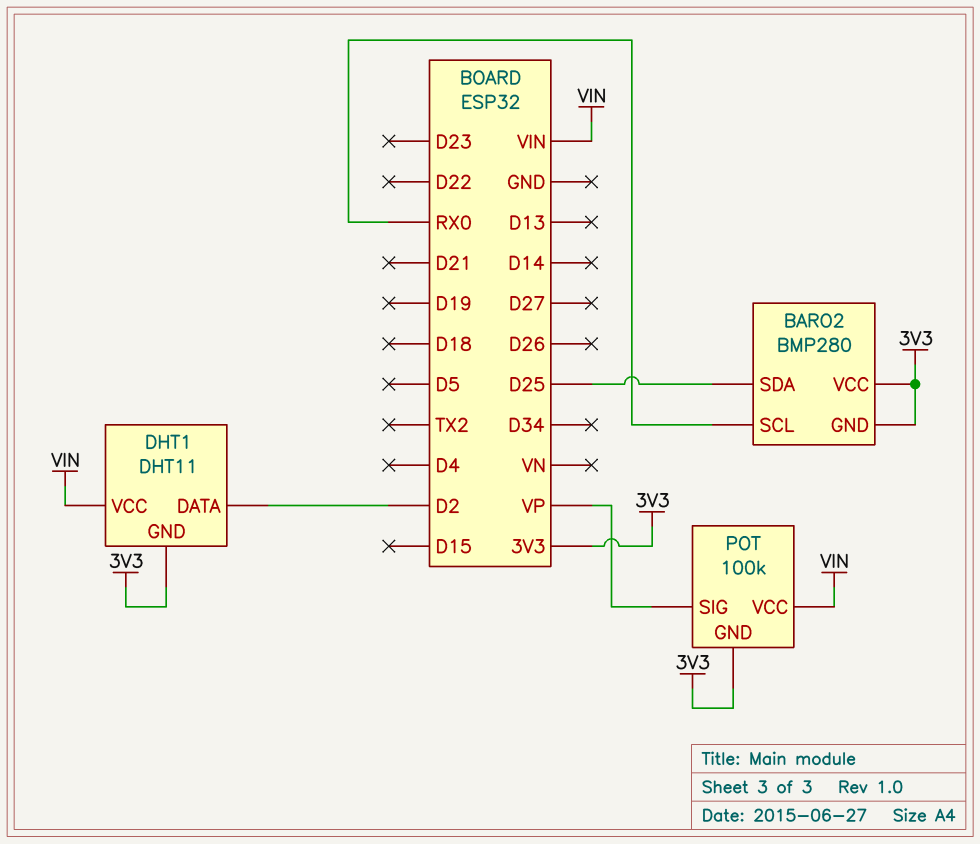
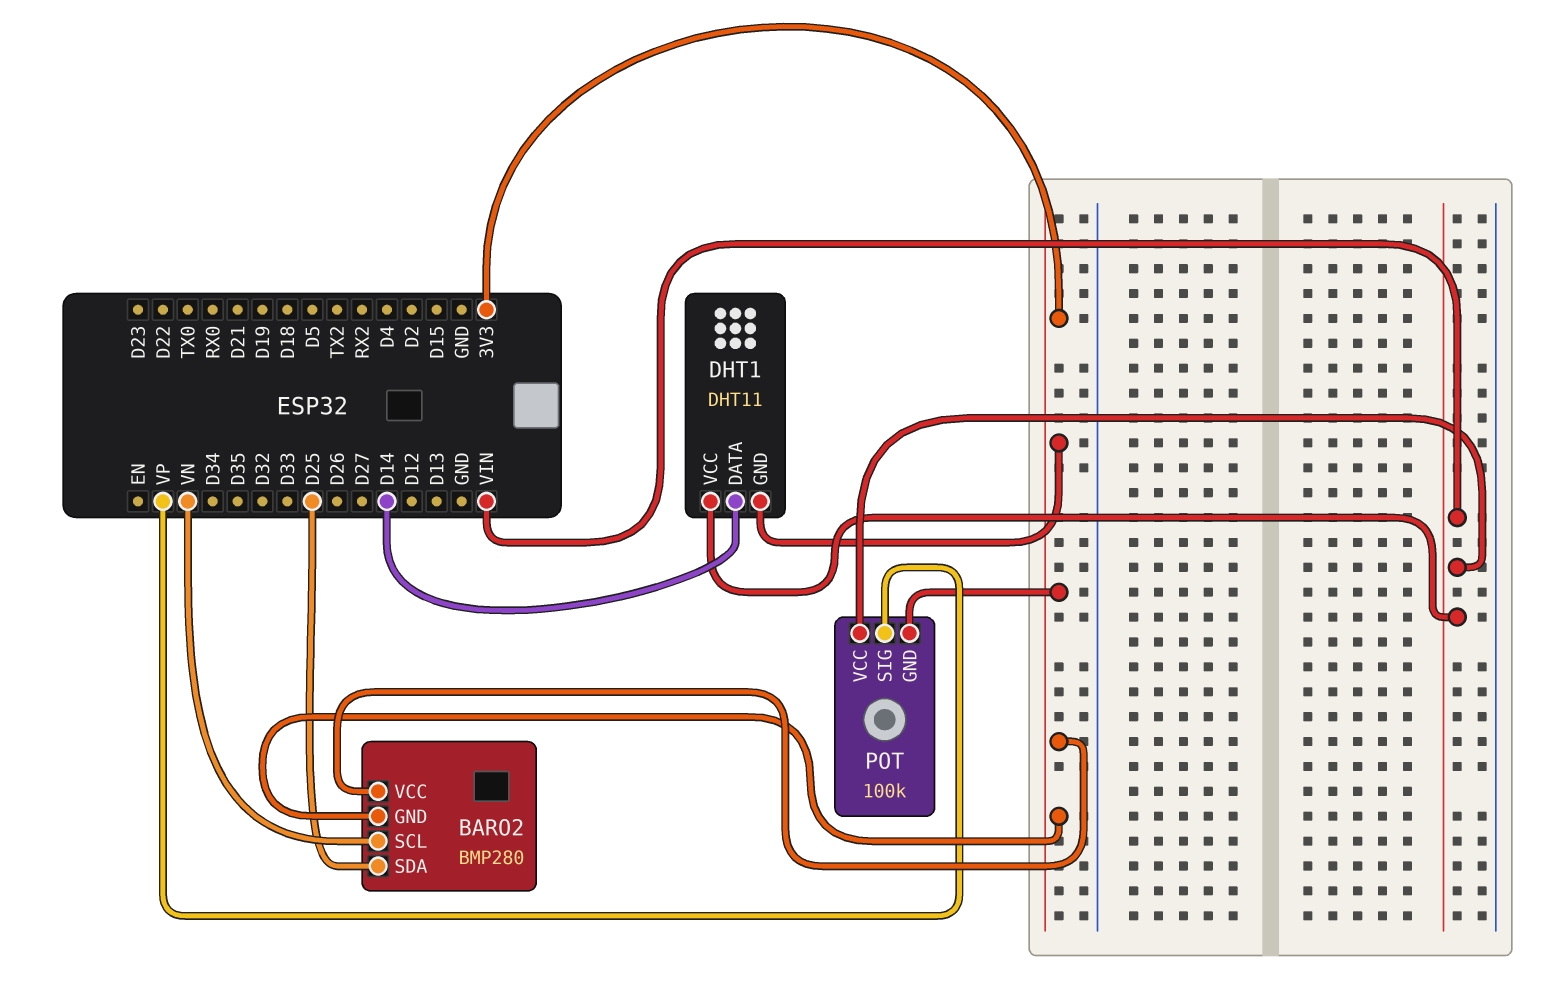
BARO2 pin SCL: RX0 -> VN
DHT1 pin DATA: D2 -> D14

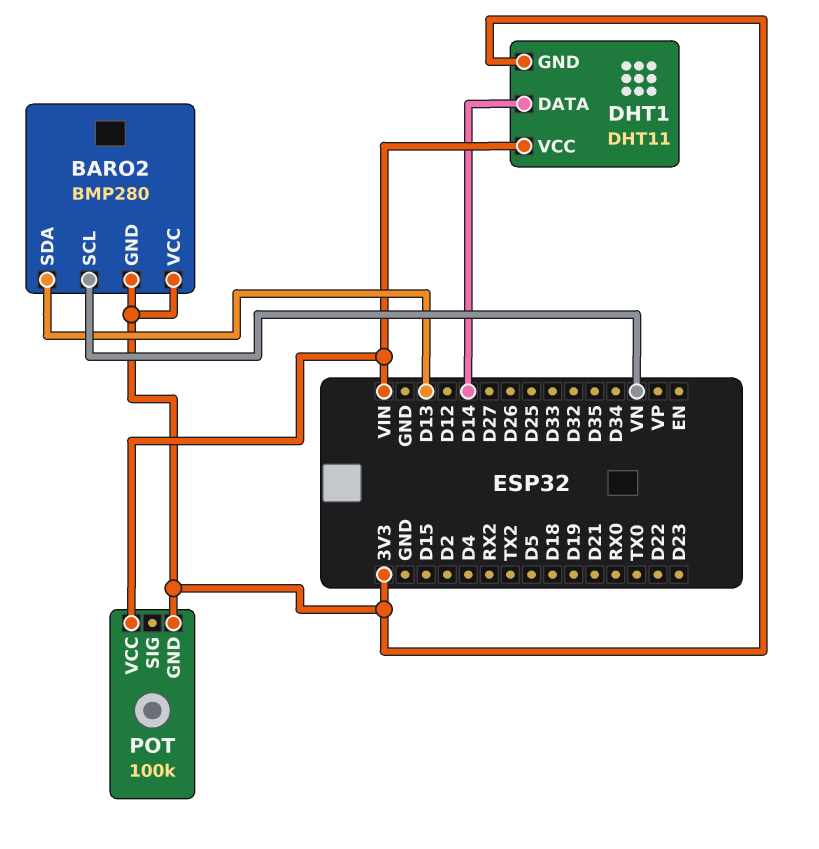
BARO2 pin SDA: D25 -> D13
POT pin SIG: VP -> none

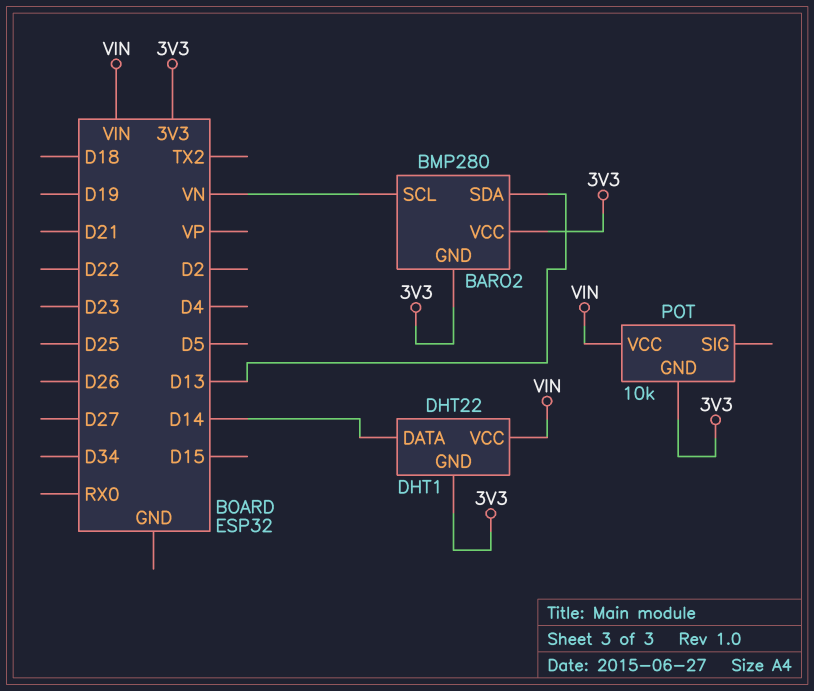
DHT1: DHT11 -> DHT22
POT: 100k -> 10k

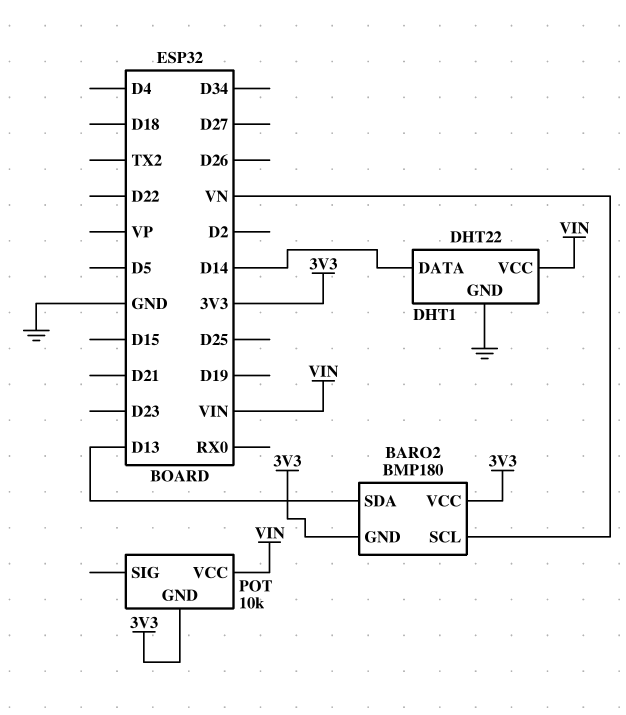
BARO2: BMP280 -> BMP180
DHT1 pin GND: 3V3 -> GND

